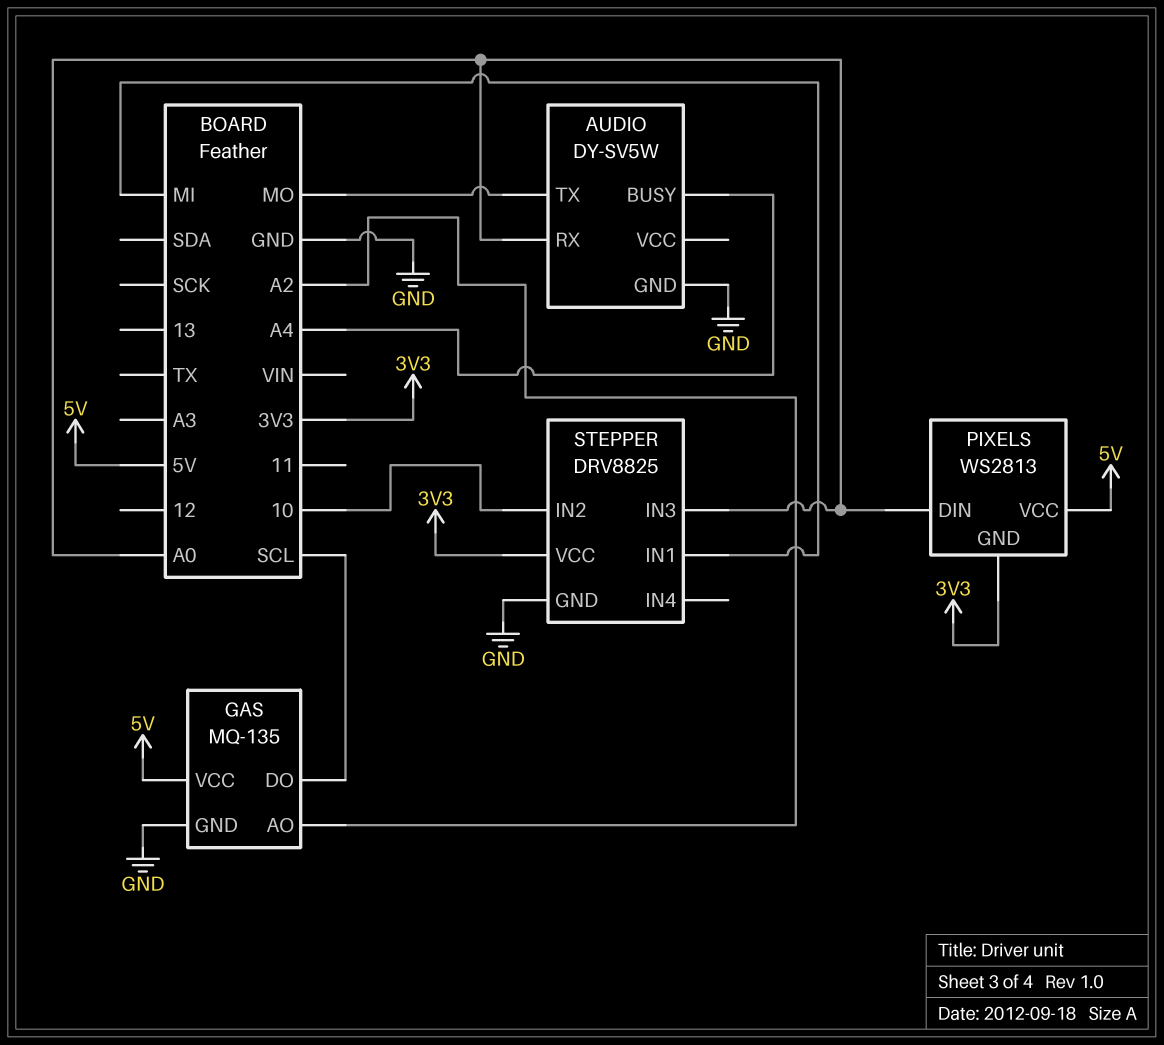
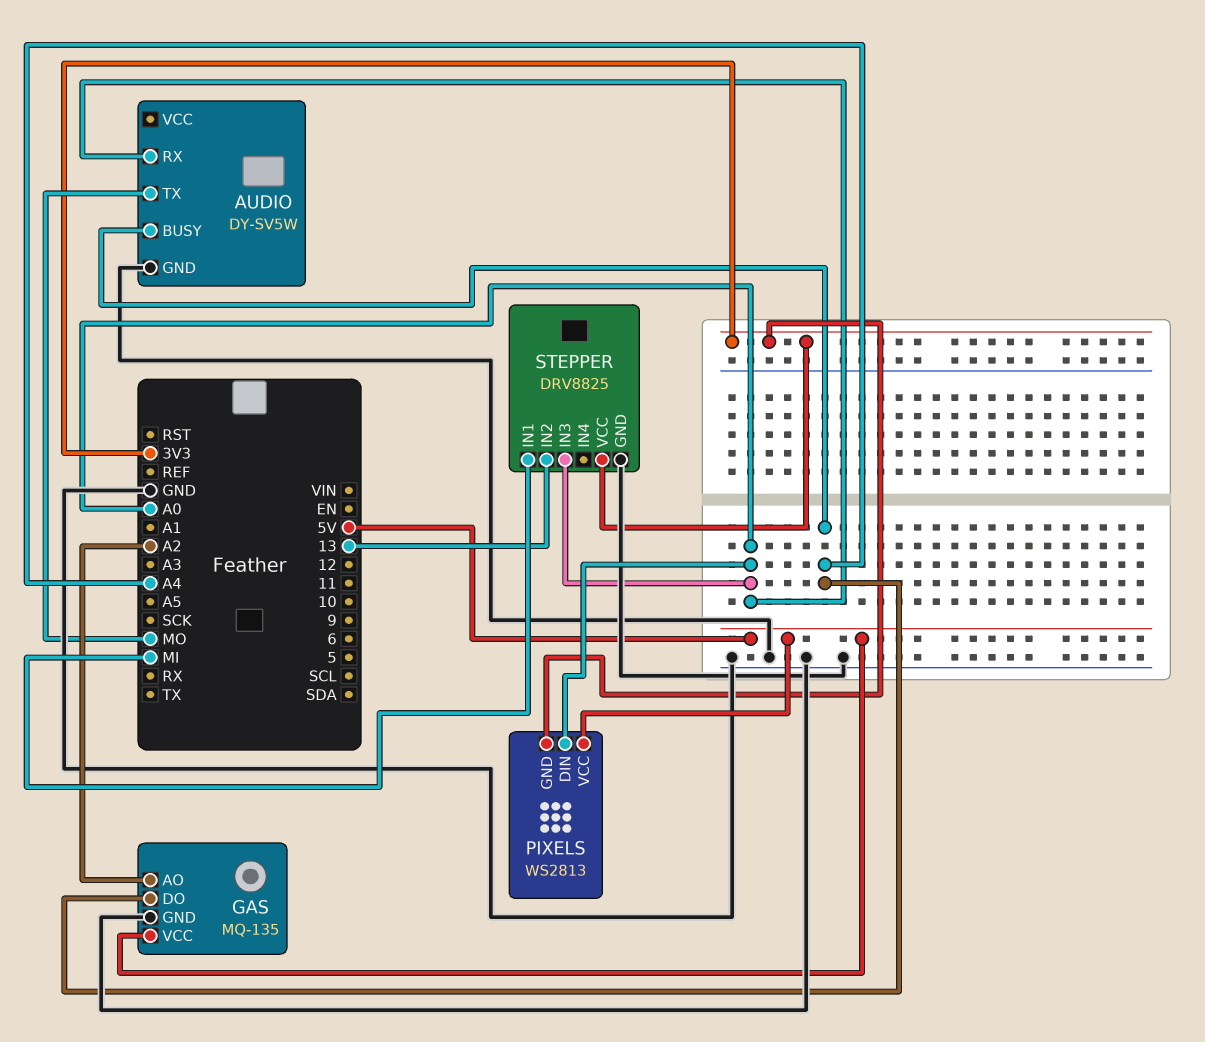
GAS pin DO: SCL -> A4
STEPPER pin IN2: 10 -> 13

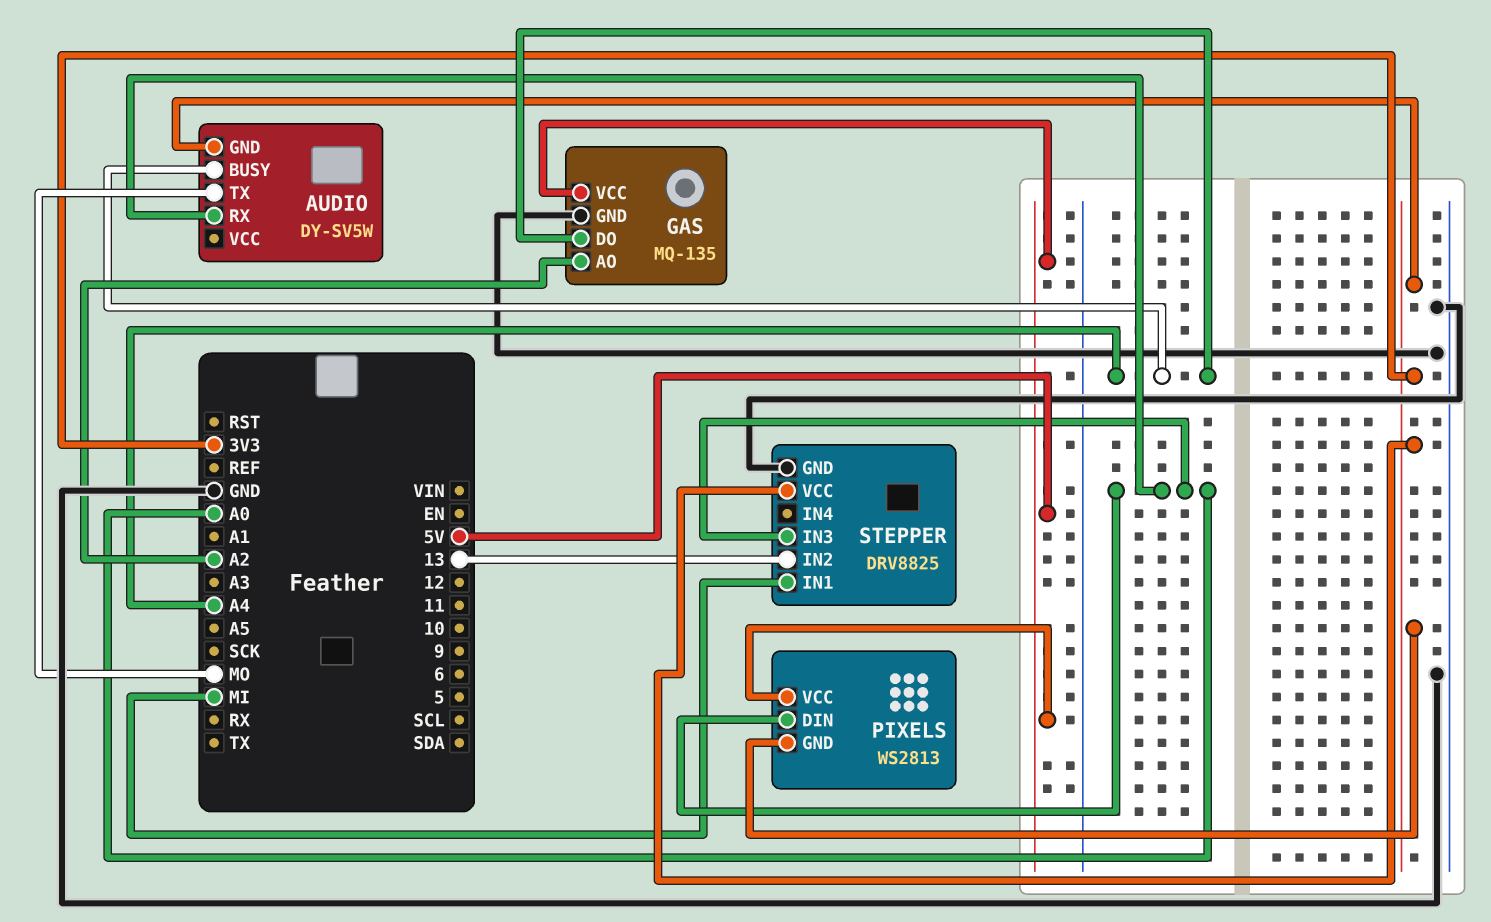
AUDIO pin GND: GND -> 3V3

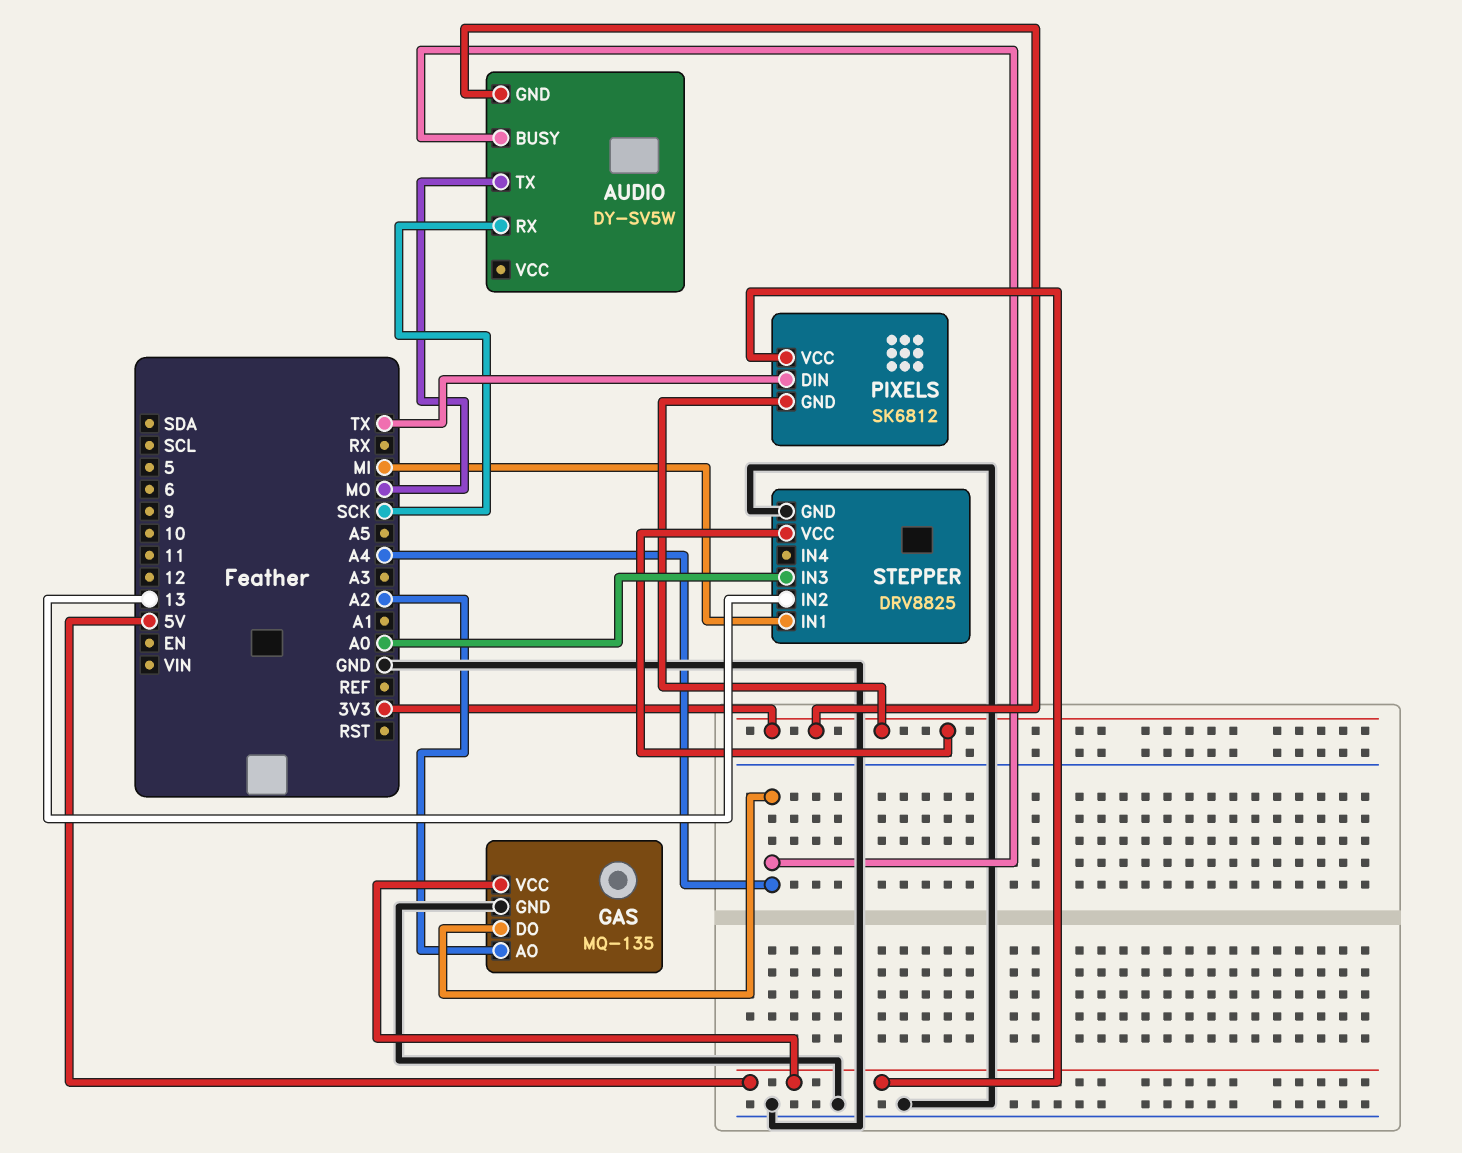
AUDIO pin RX: A0 -> SCK
PIXELS: WS2813 -> SK6812
PIXELS pin DIN: A0 -> TX

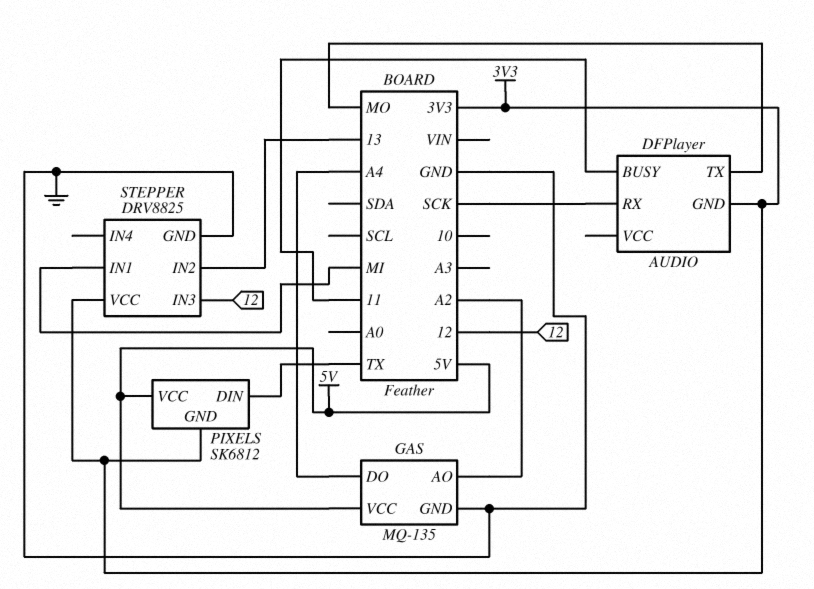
AUDIO: DY-SV5W -> DFPlayer
AUDIO pin BUSY: A4 -> 11
STEPPER pin IN3: A0 -> 12

